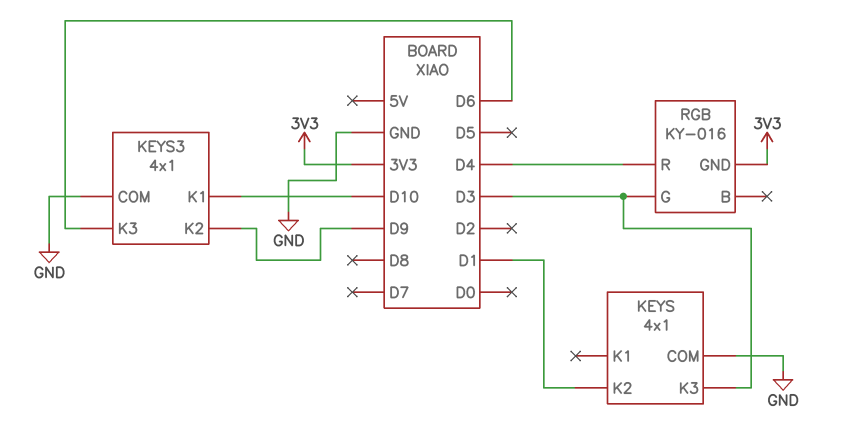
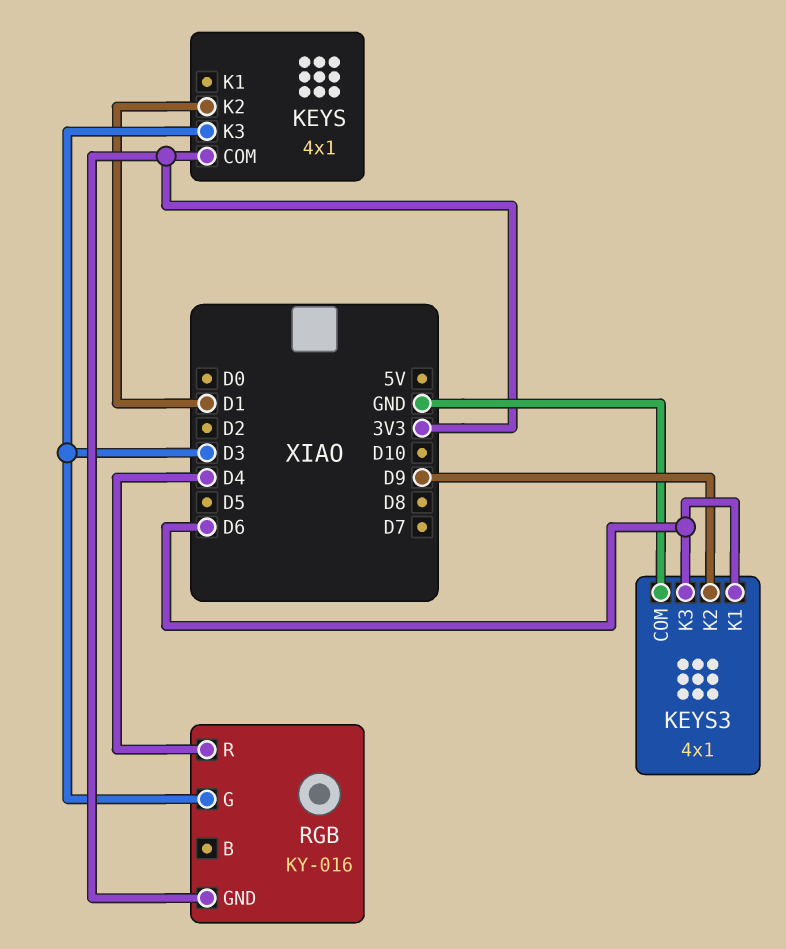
KEYS pin COM: GND -> 3V3
KEYS3 pin K1: D10 -> D6

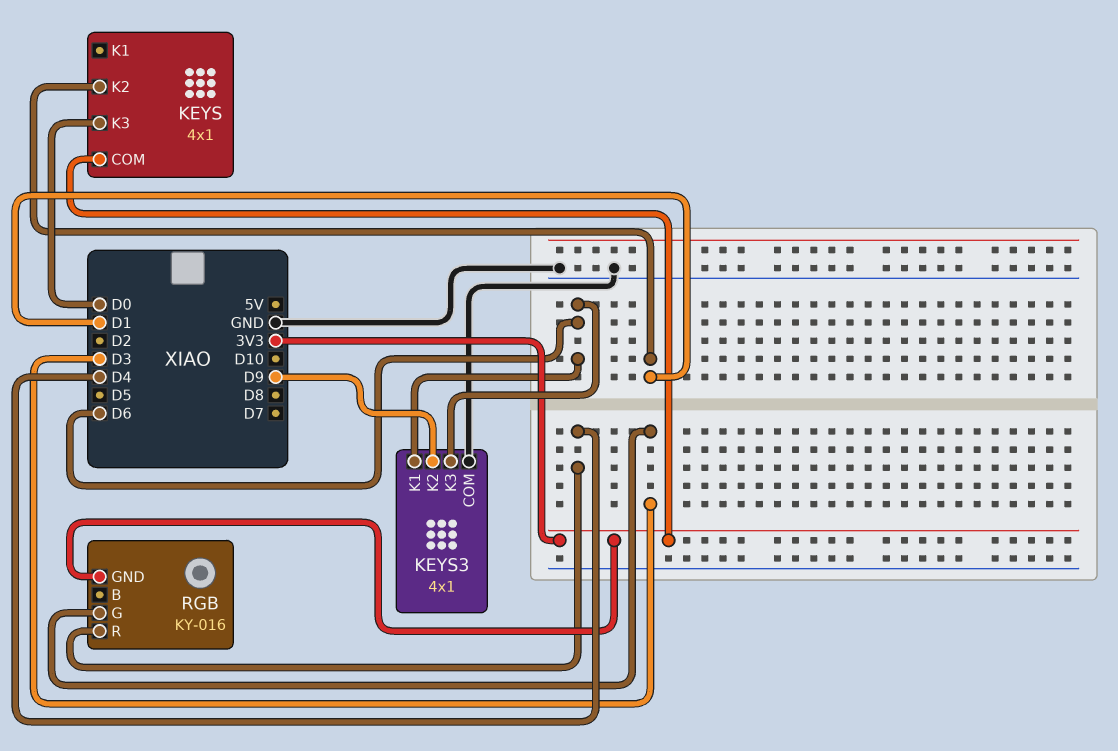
KEYS pin K3: D3 -> D0

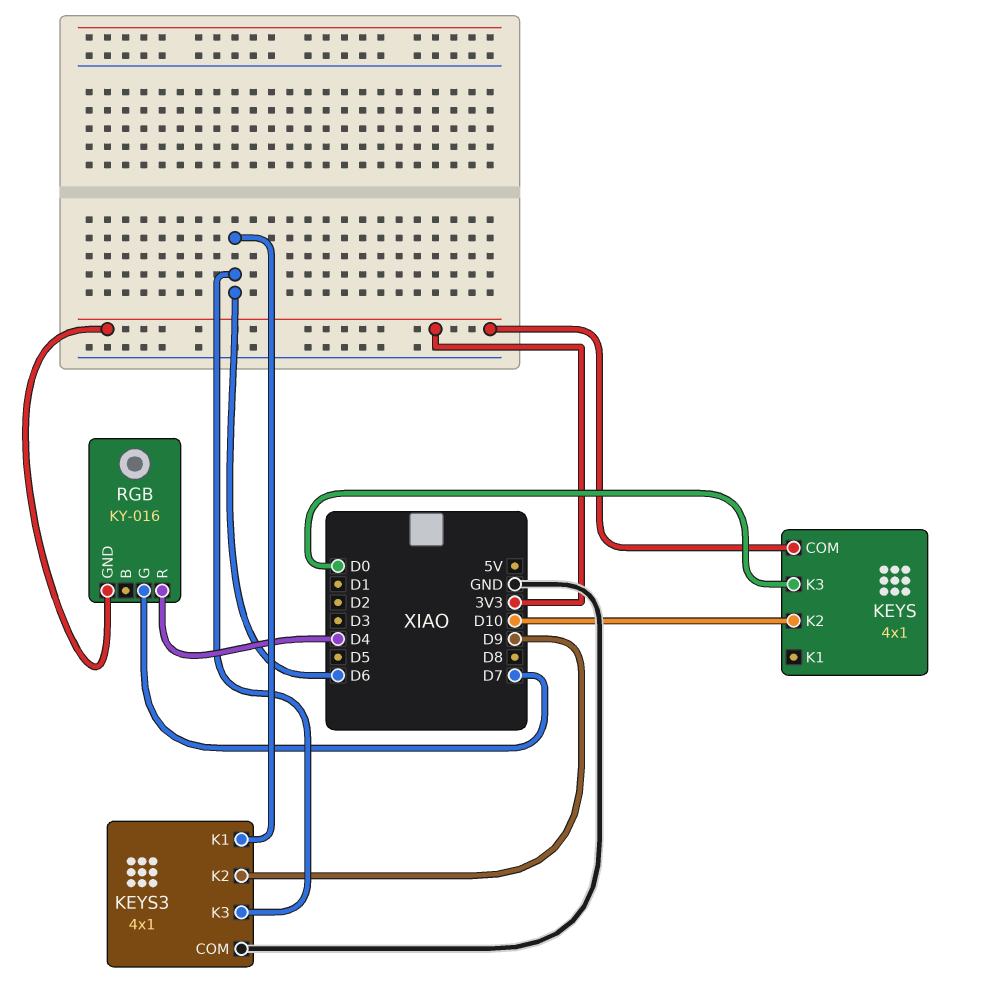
KEYS pin K2: D1 -> D10
RGB pin G: D3 -> D7

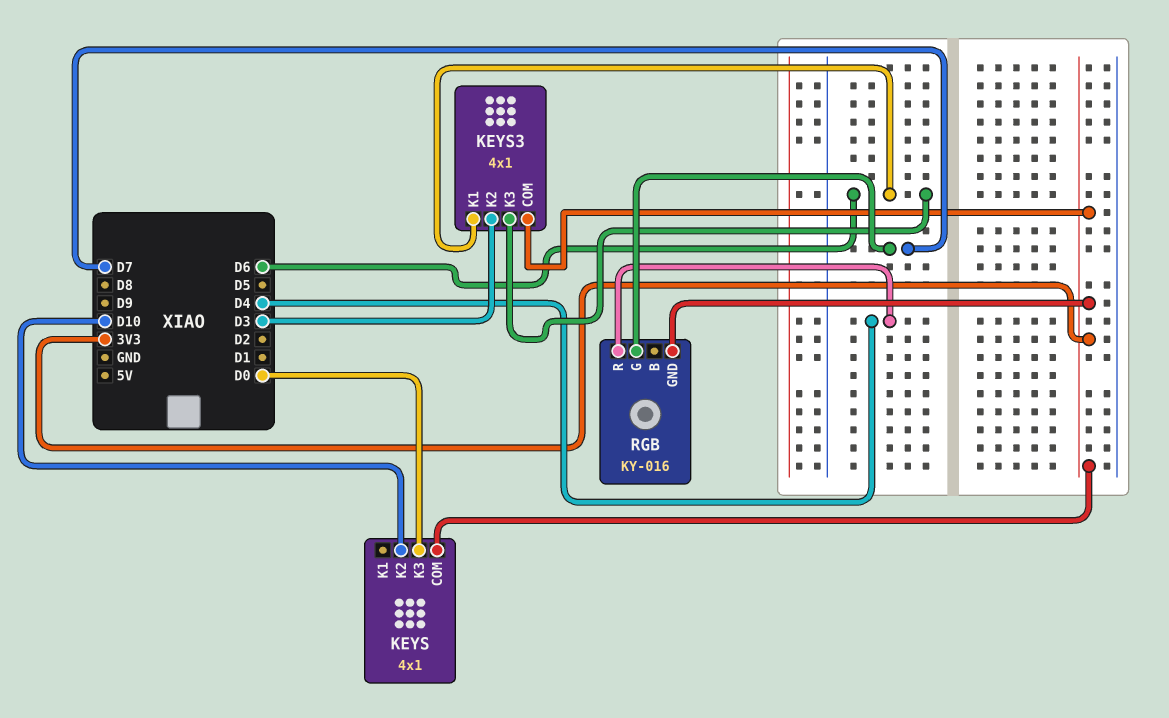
KEYS3 pin COM: GND -> 3V3
KEYS3 pin K2: D9 -> D3

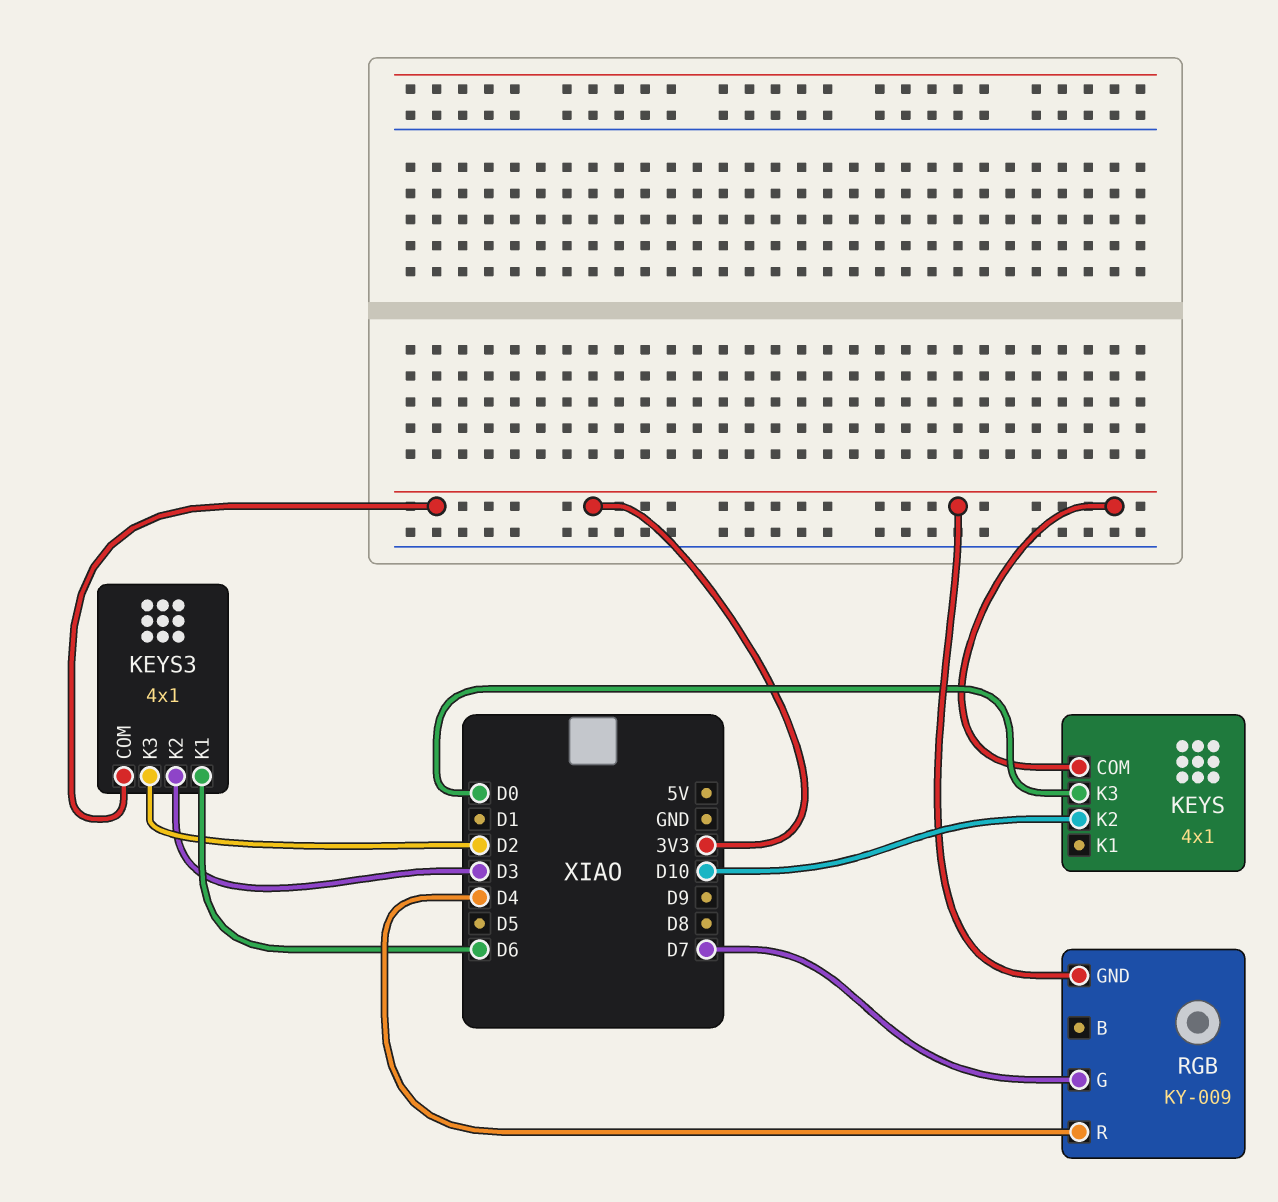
KEYS3 pin K3: D6 -> D2
RGB: KY-016 -> KY-009

